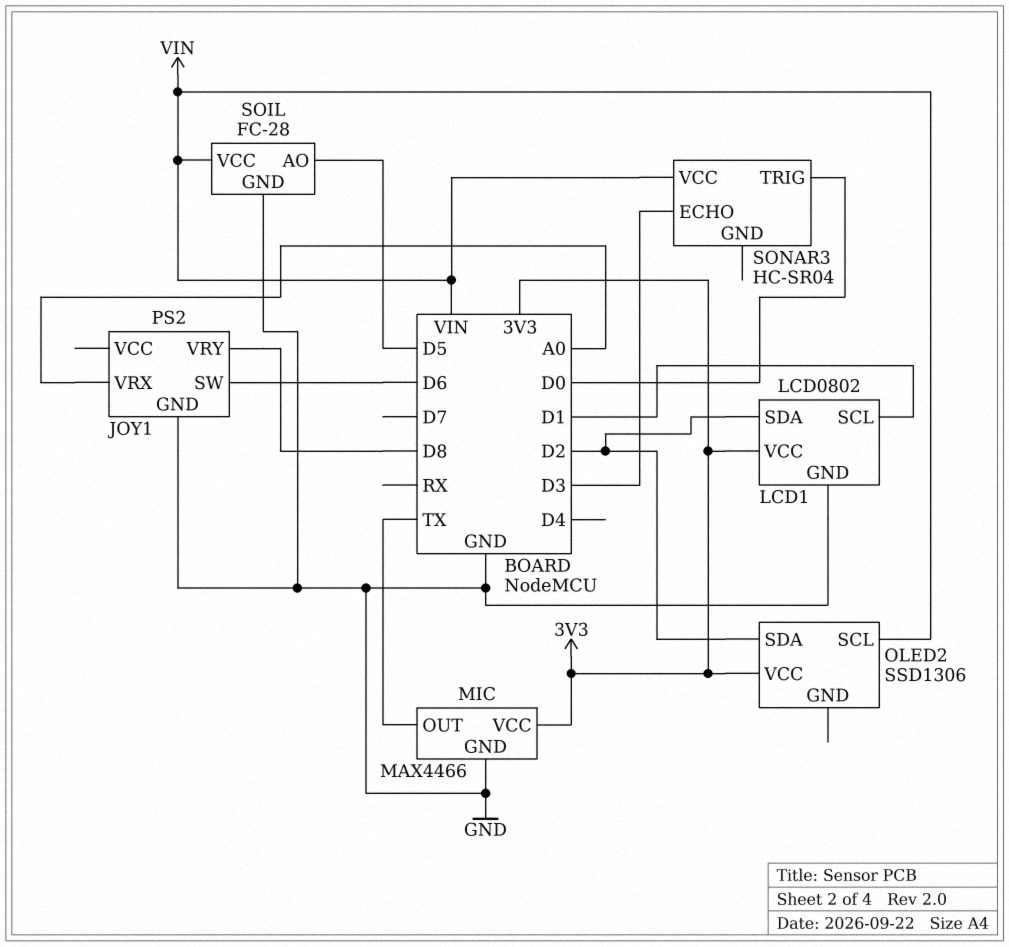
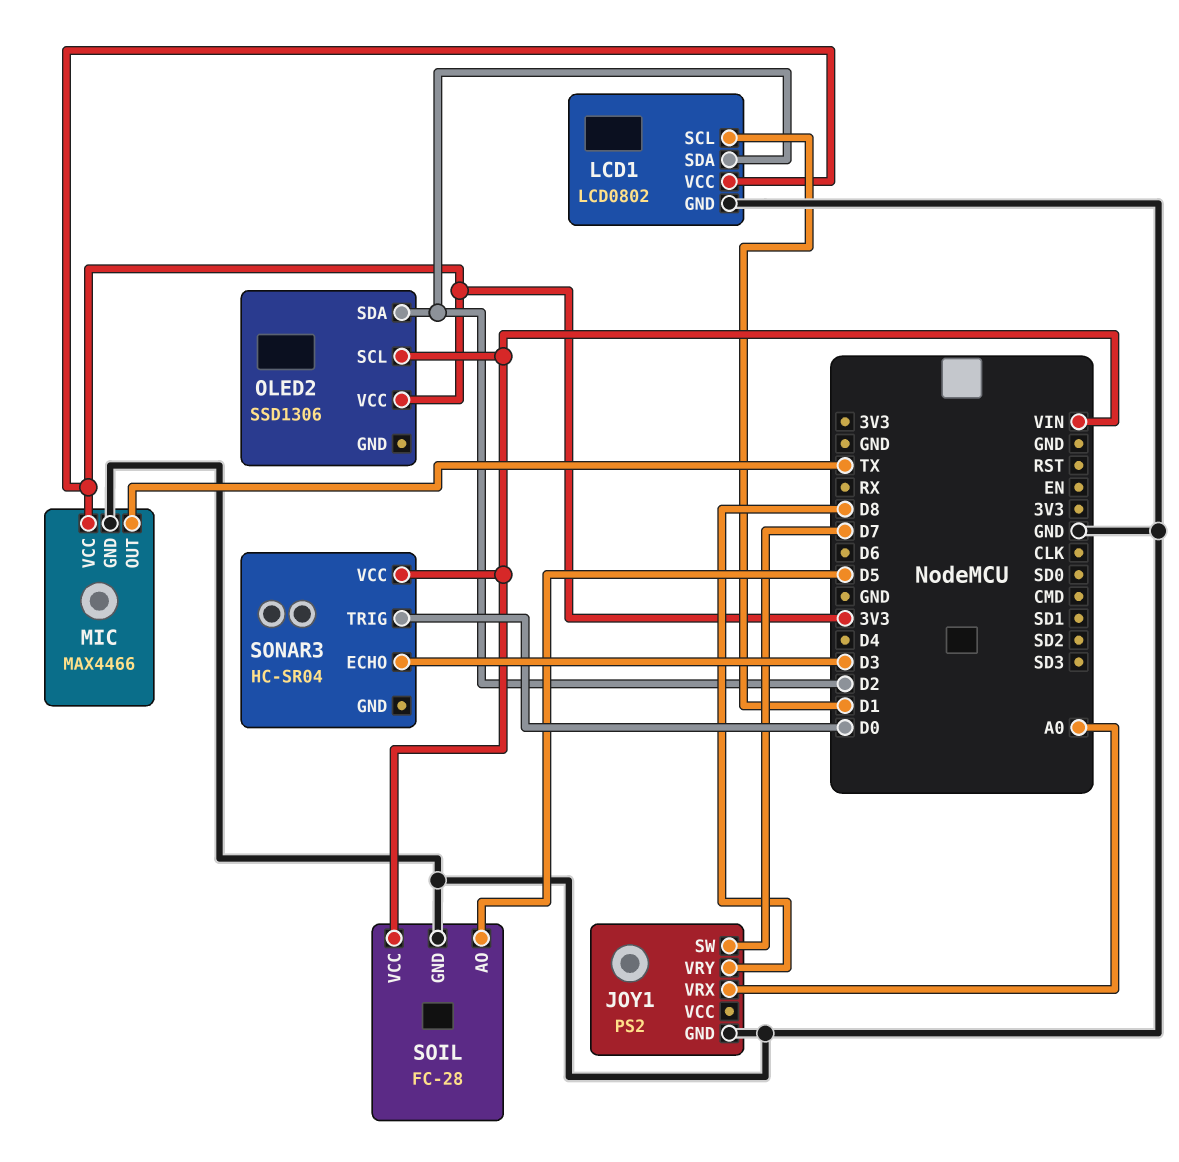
JOY1 pin SW: D6 -> D7

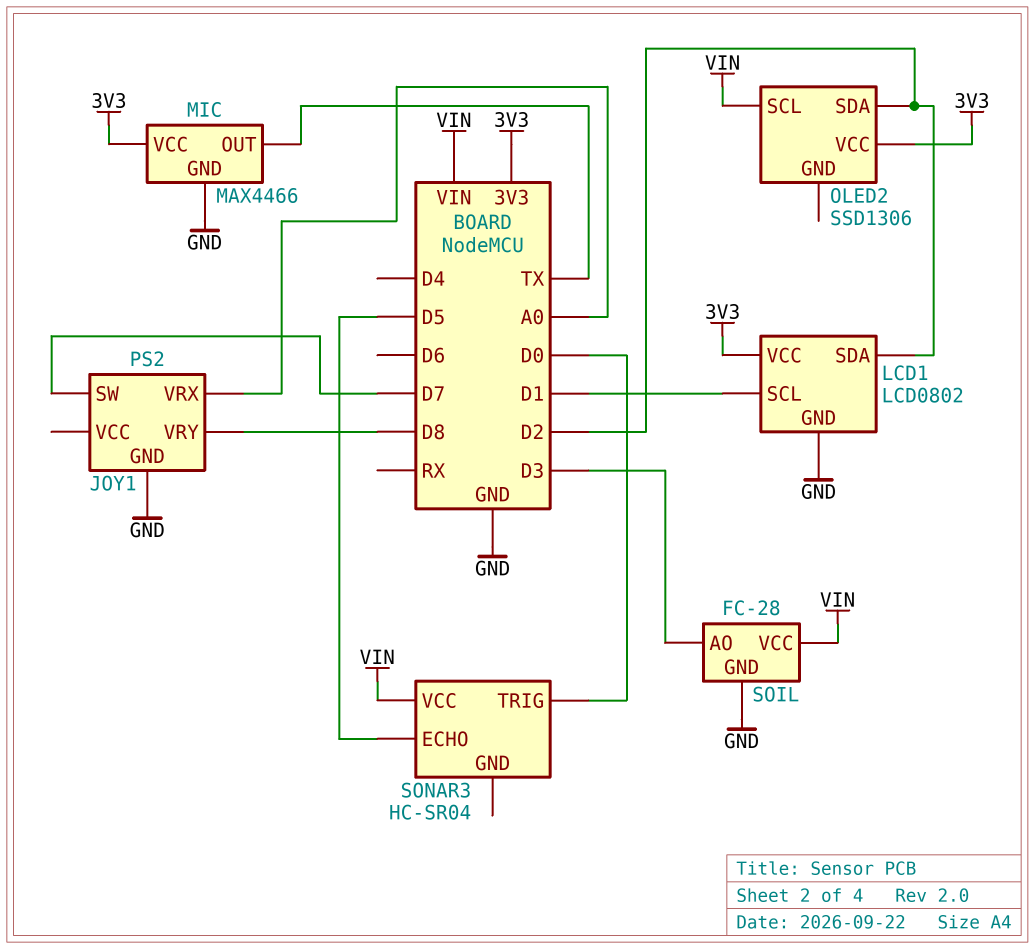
SOIL pin AO: D5 -> D3
SONAR3 pin ECHO: D3 -> D5

